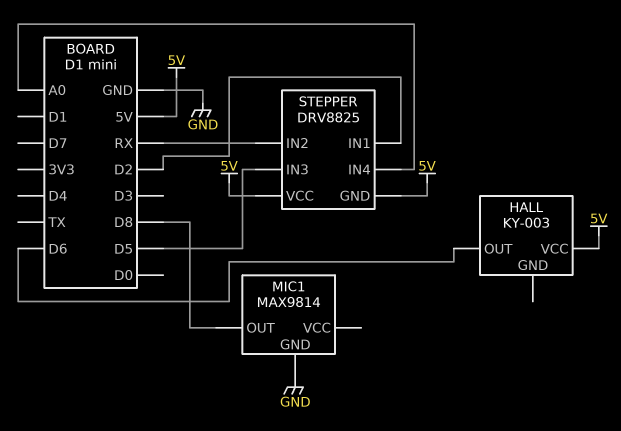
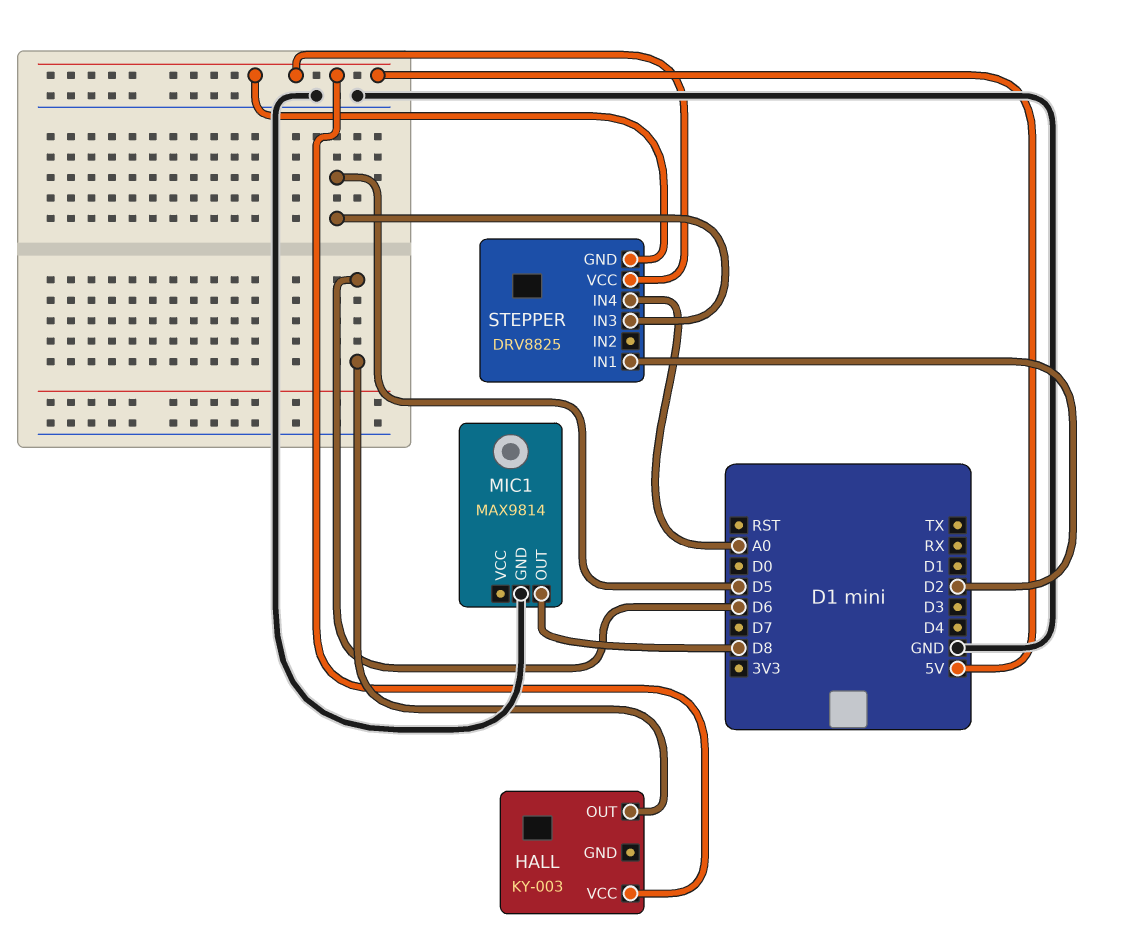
STEPPER pin IN2: RX -> none

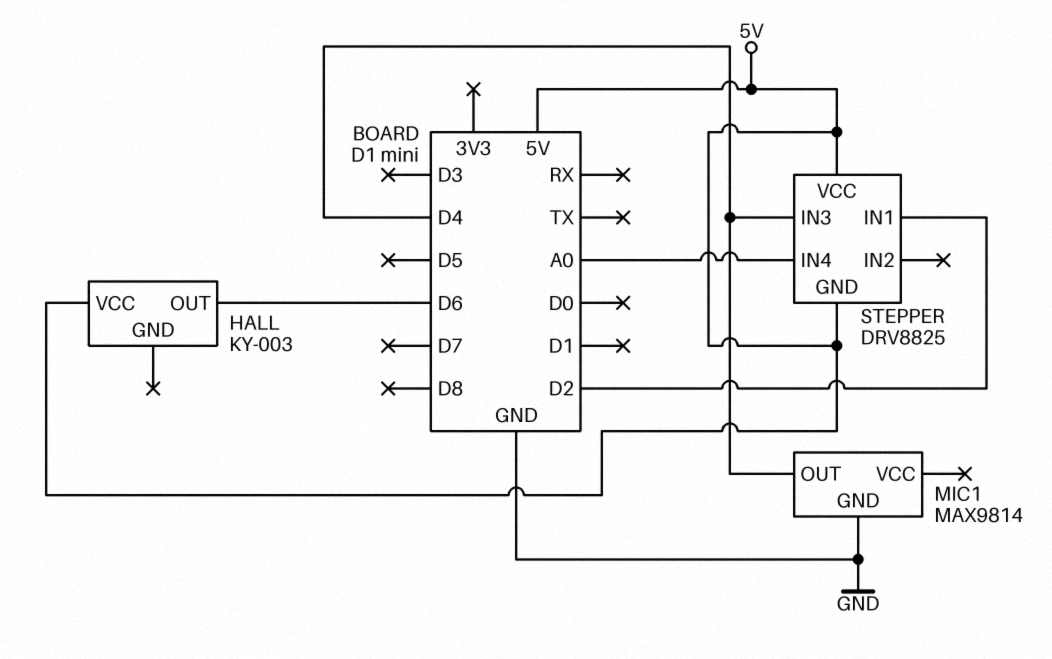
MIC1 pin OUT: D8 -> D4
STEPPER pin IN3: D5 -> D4

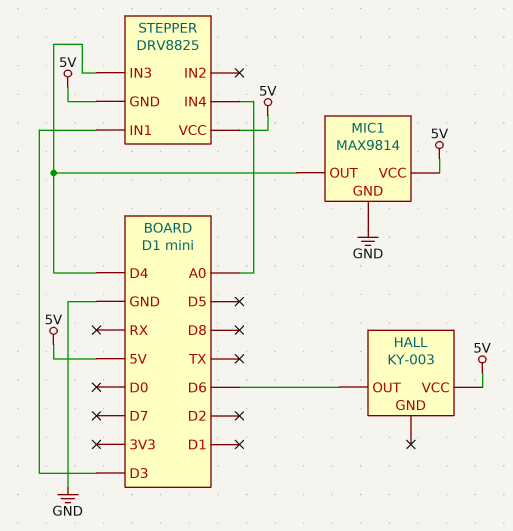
MIC1 pin VCC: none -> 5V
STEPPER pin IN1: D2 -> D3

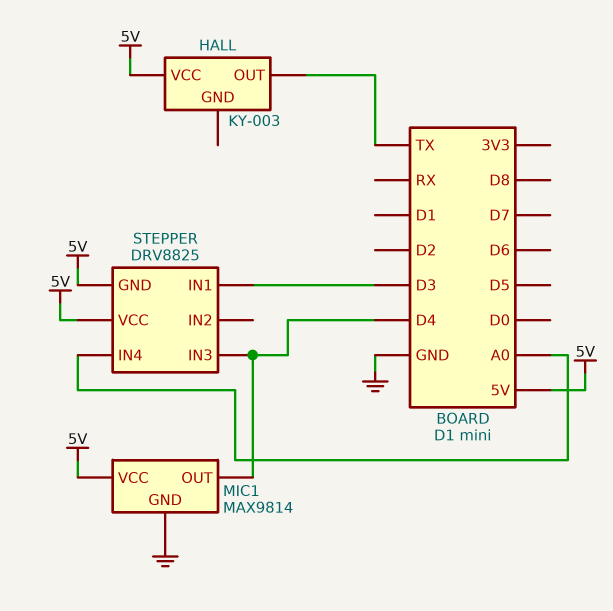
HALL pin OUT: D6 -> TX

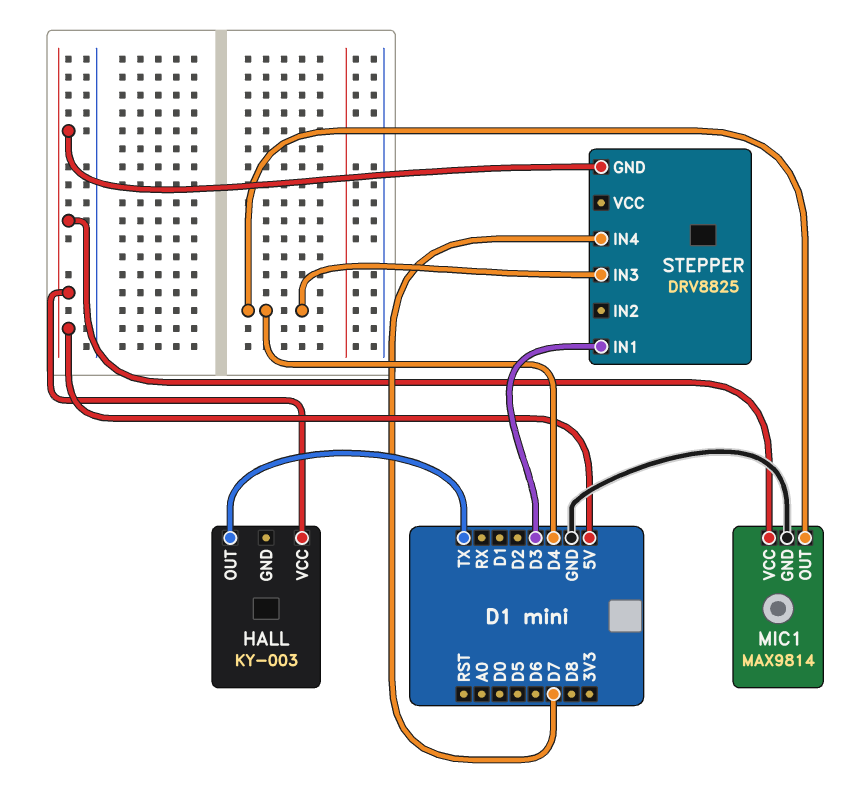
STEPPER pin IN4: A0 -> D7
STEPPER pin VCC: 5V -> none

